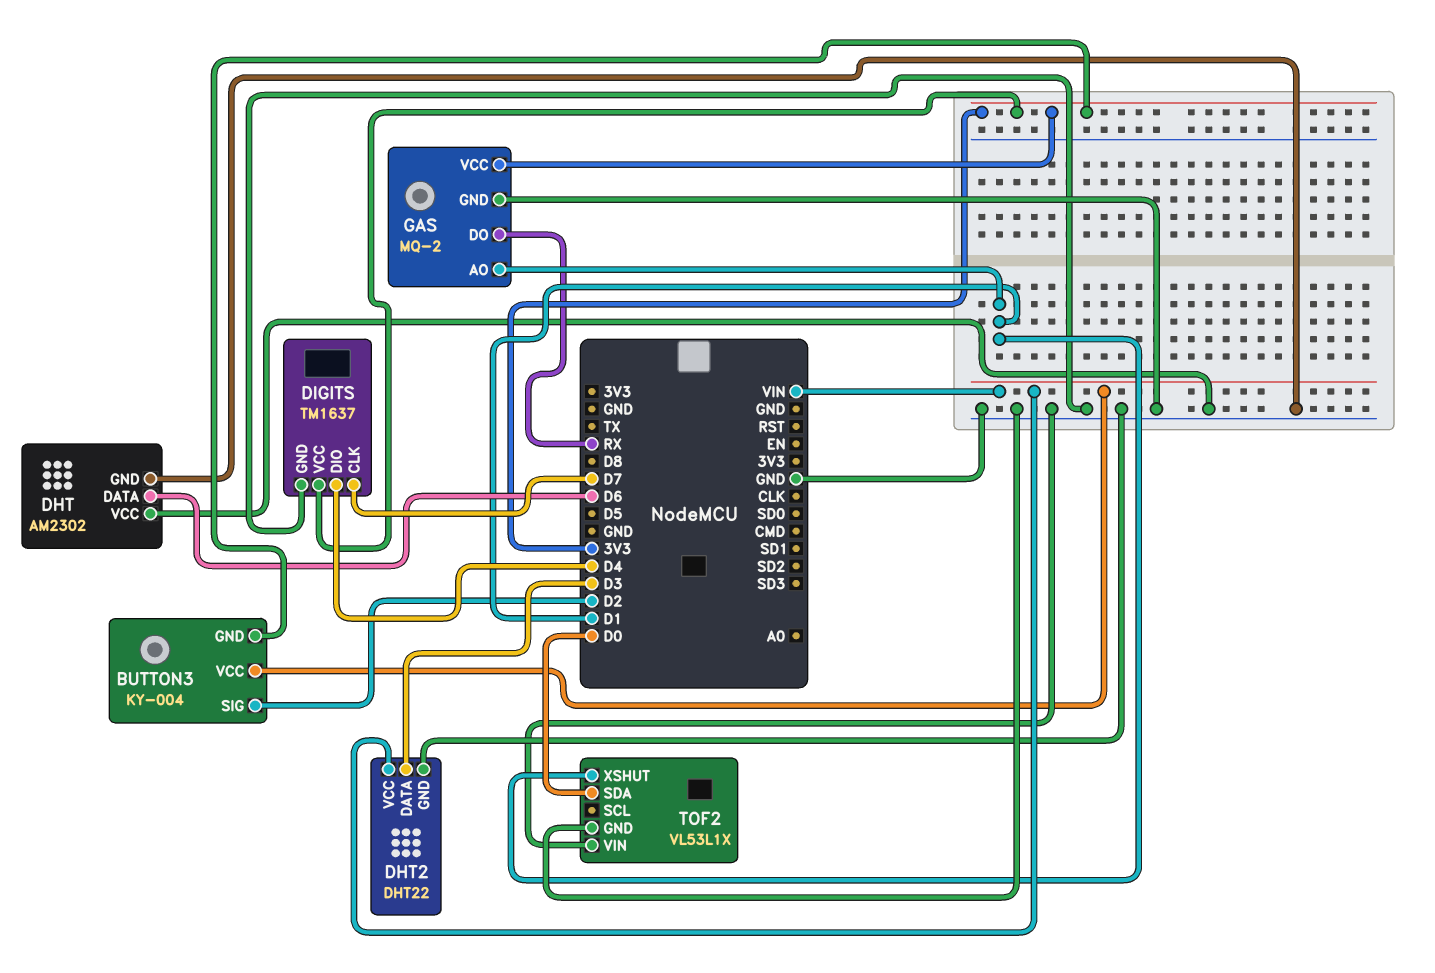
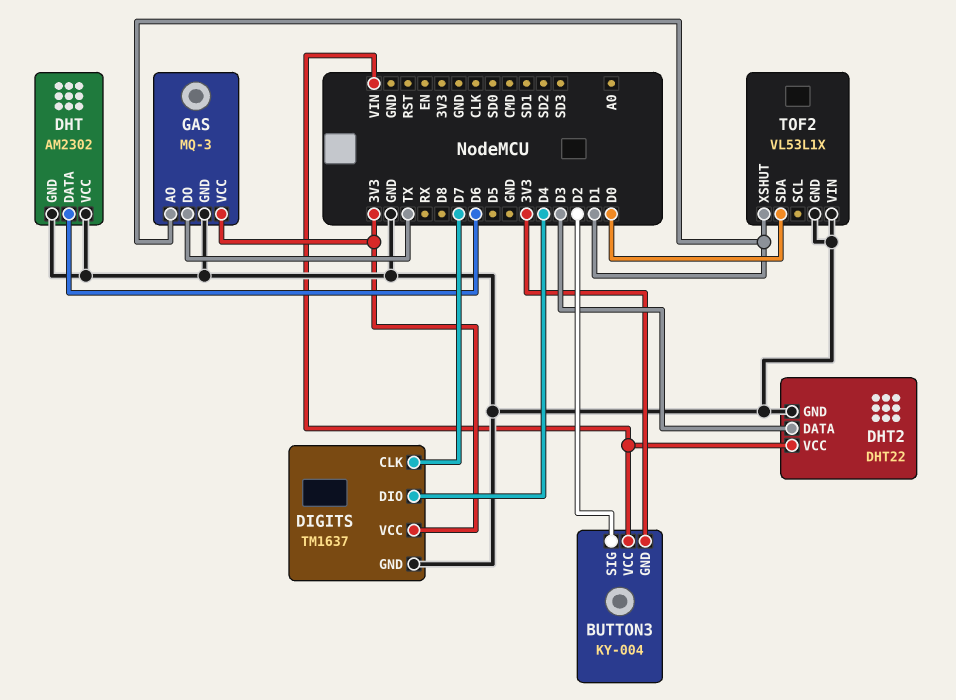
GAS: MQ-2 -> MQ-3
GAS pin DO: RX -> TX

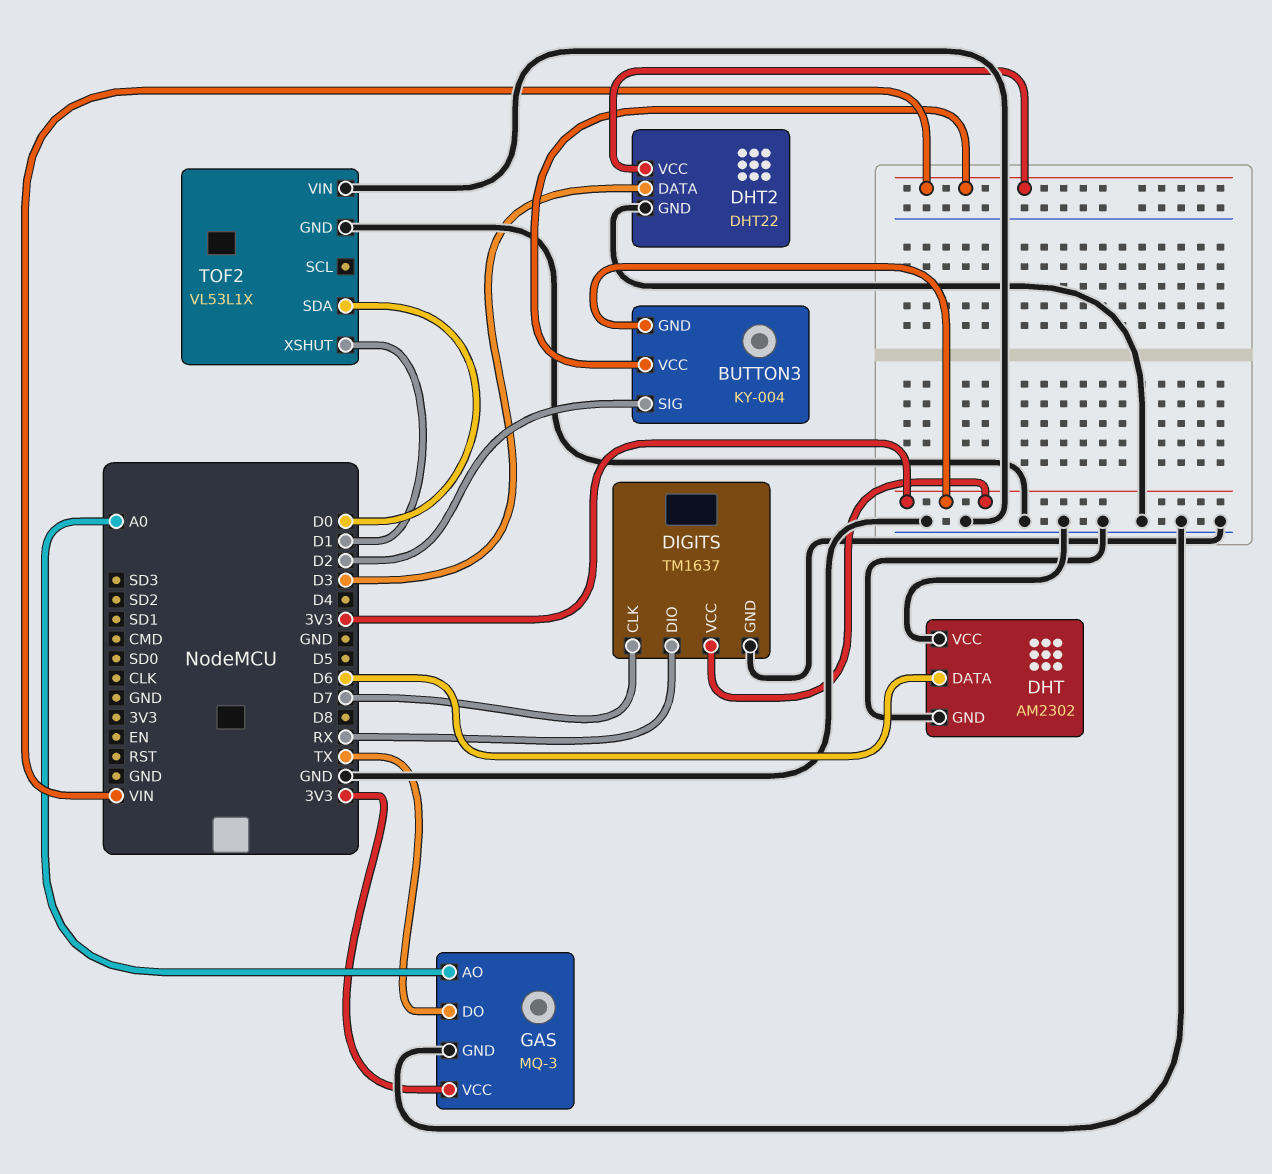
DIGITS pin DIO: D4 -> RX
GAS pin AO: D1 -> A0

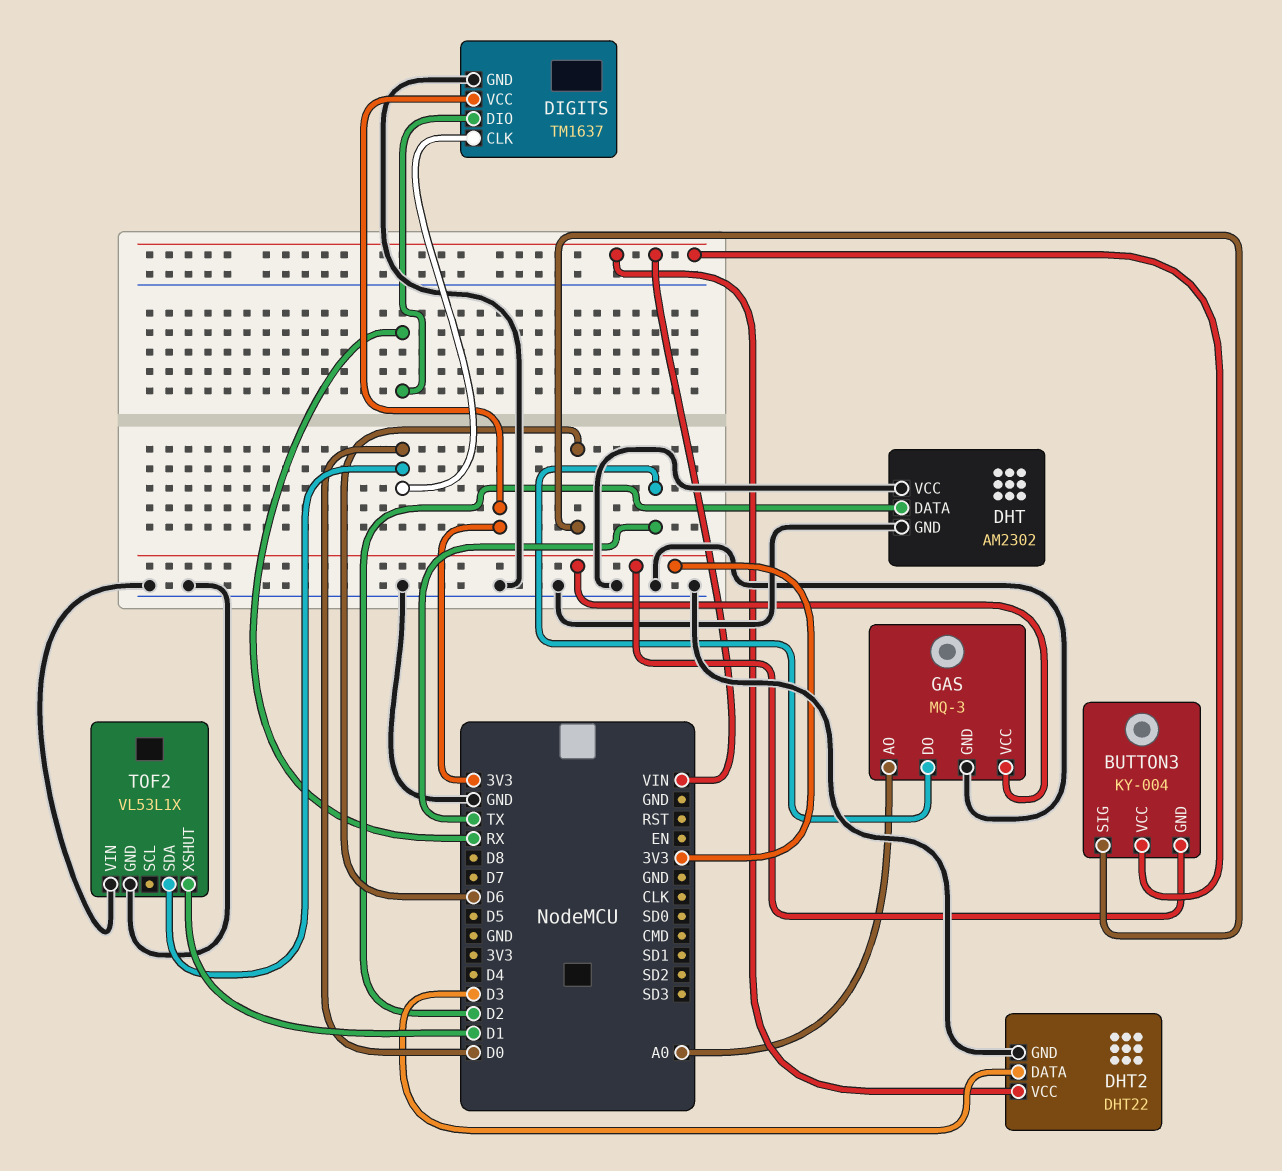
BUTTON3 pin SIG: D2 -> D6
DHT pin DATA: D6 -> D2
DIGITS pin CLK: D7 -> D0

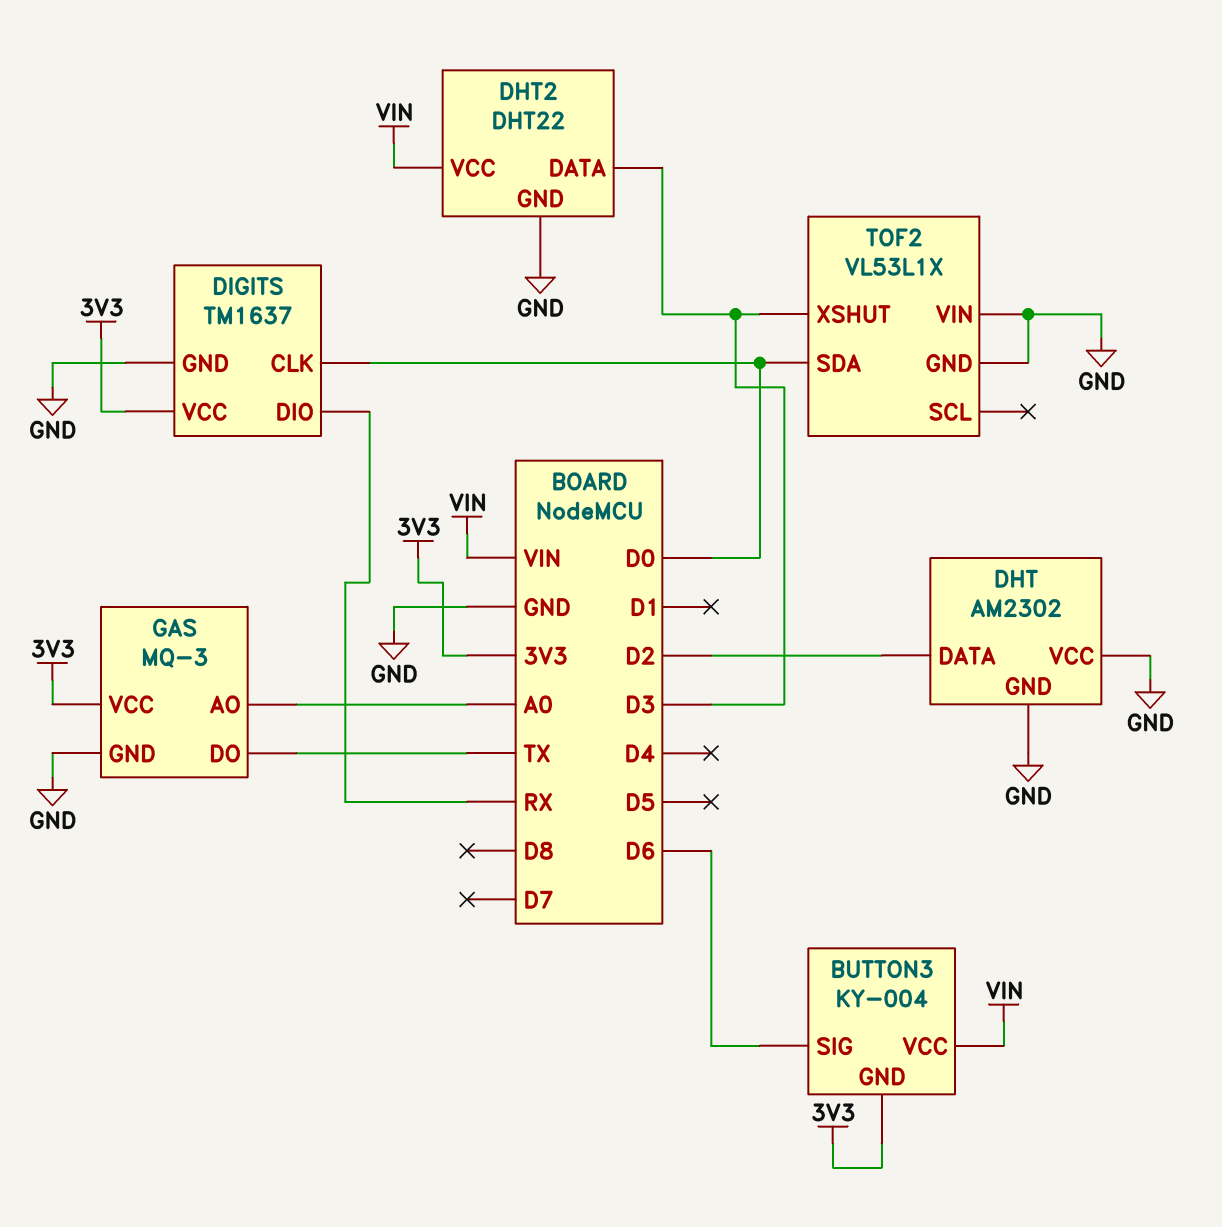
TOF2 pin XSHUT: D1 -> D3

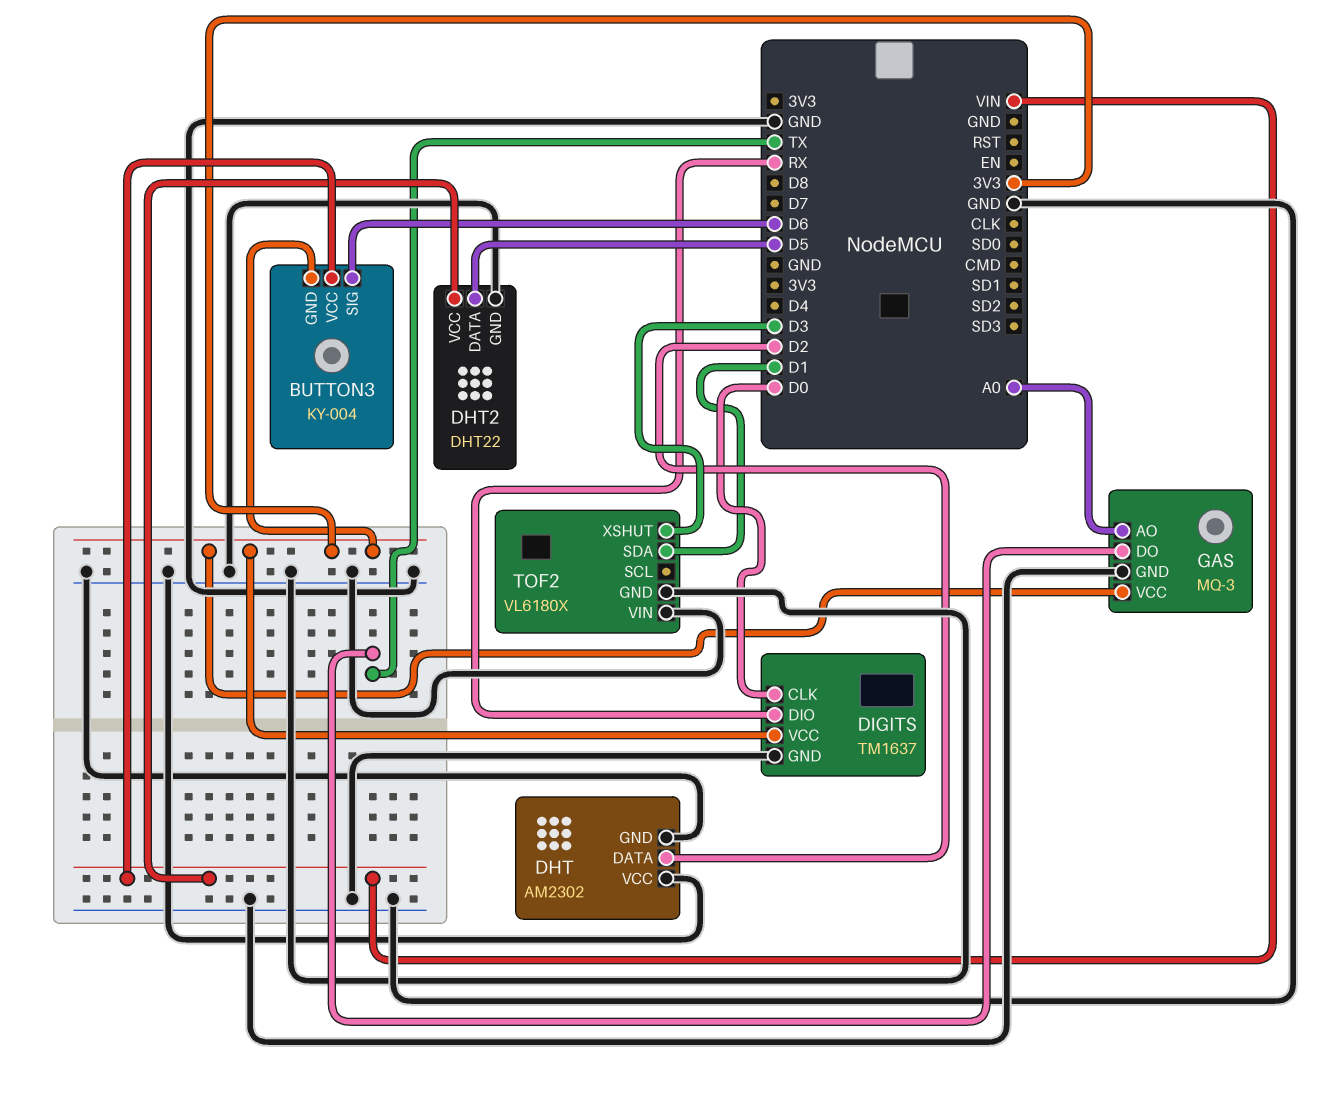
DHT2 pin DATA: D3 -> D5
TOF2: VL53L1X -> VL6180X
TOF2 pin SDA: D0 -> D1

